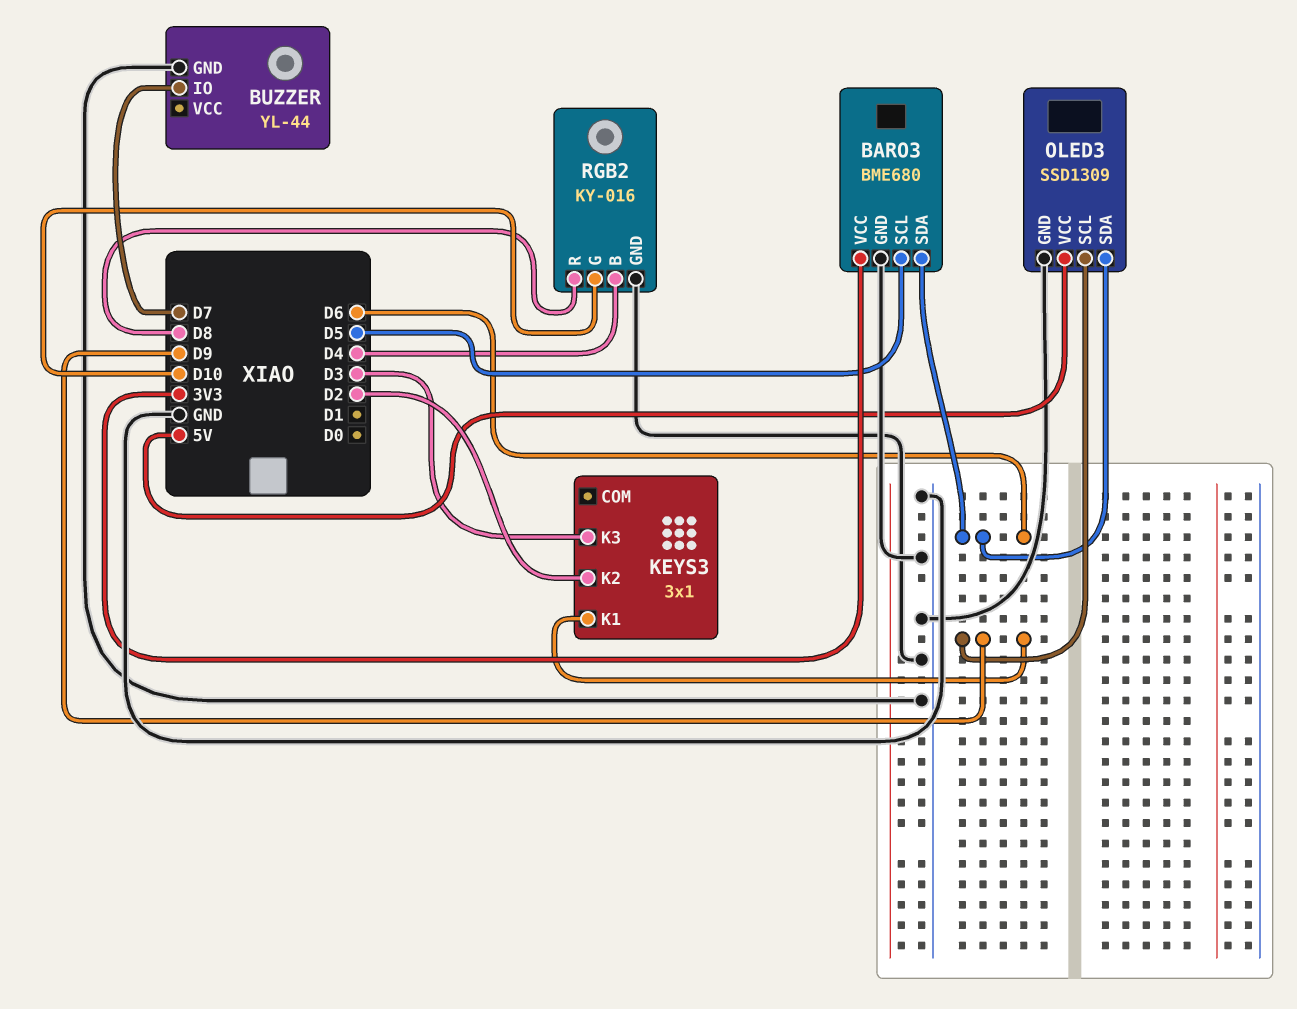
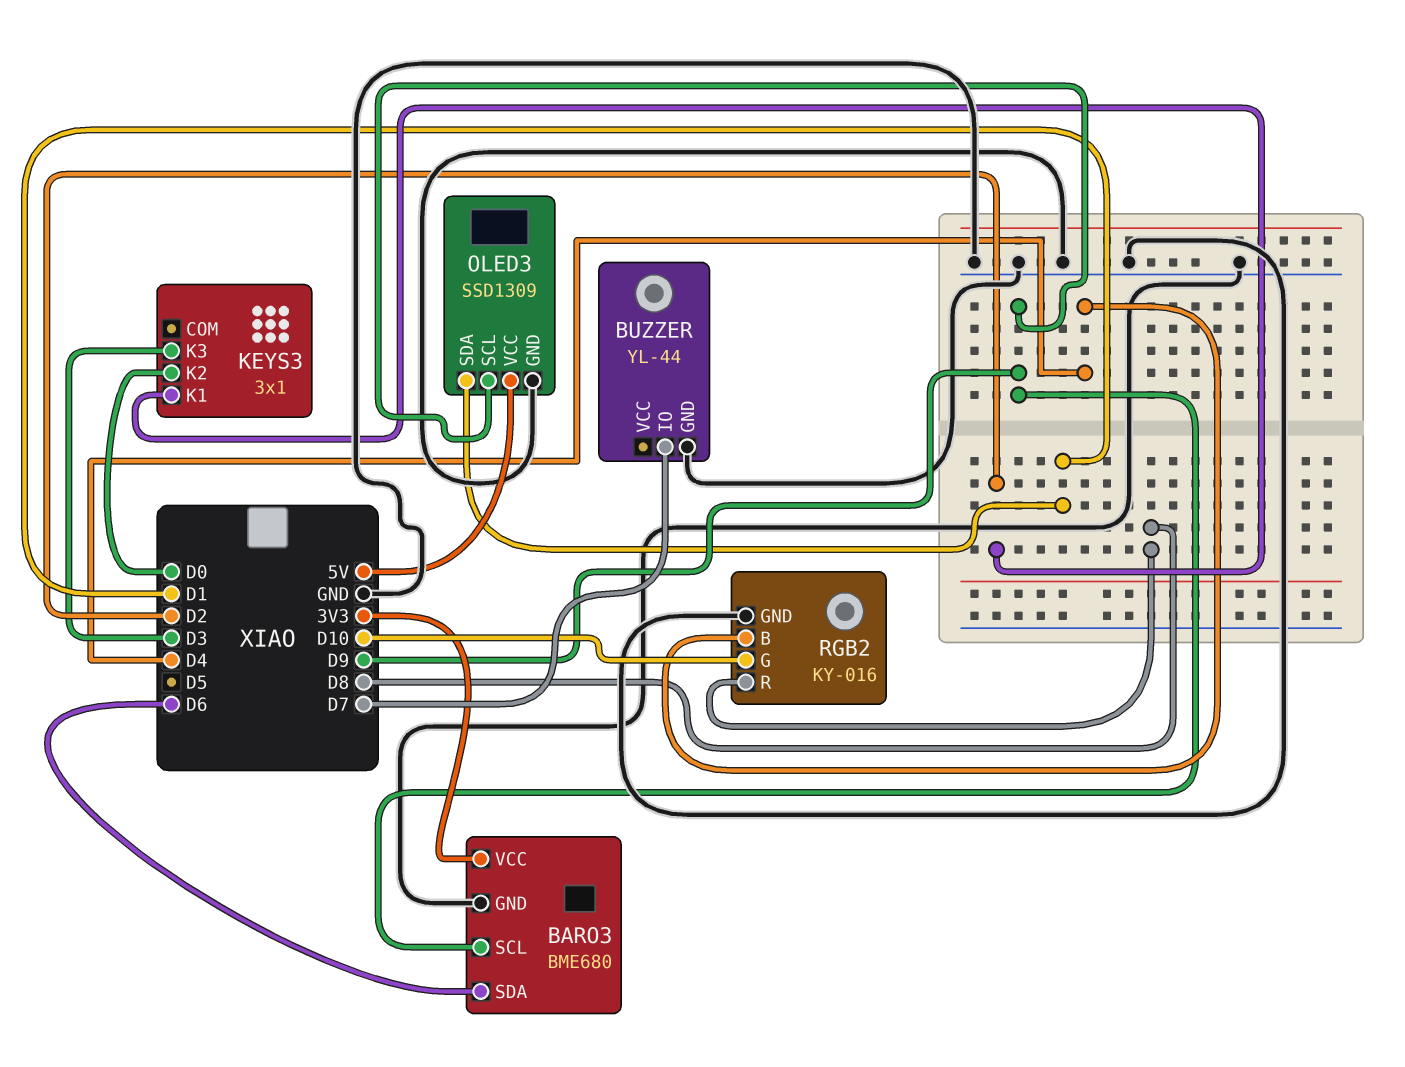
BARO3 pin SCL: D5 -> D9
KEYS3 pin K1: D9 -> D2
KEYS3 pin K2: D2 -> D0
OLED3 pin SDA: D6 -> D1

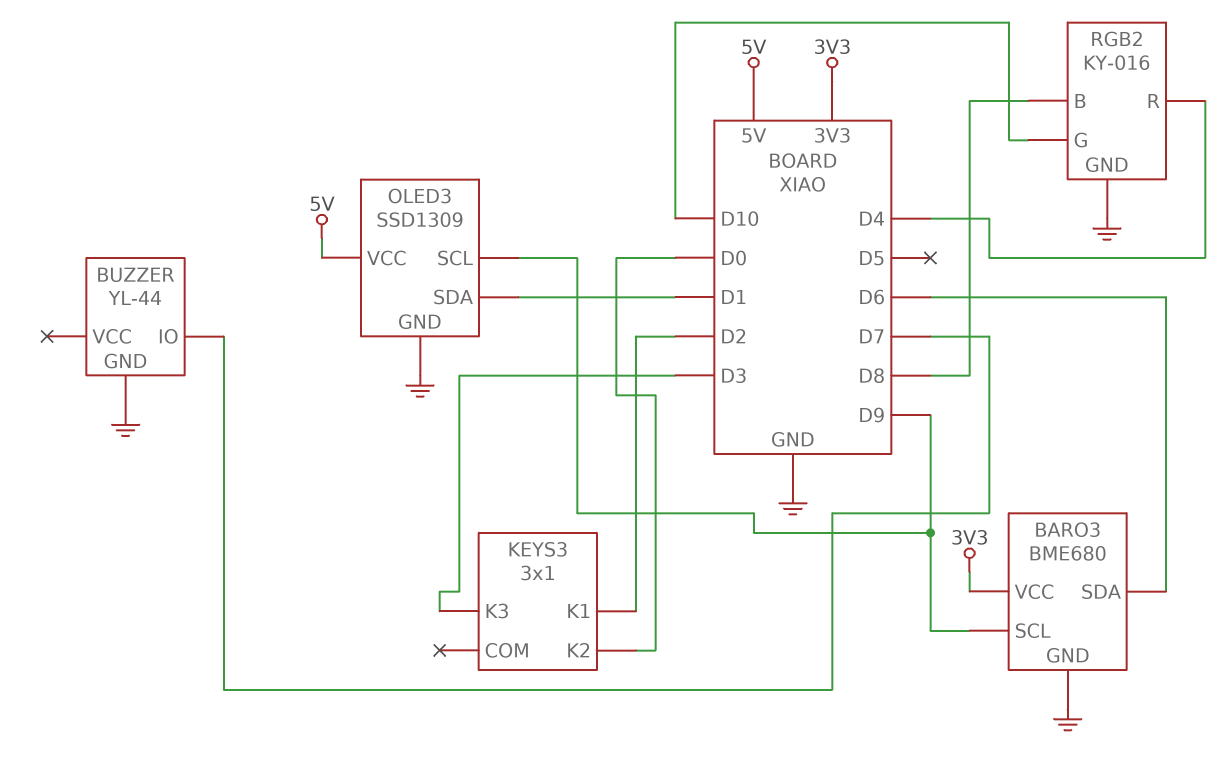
RGB2 pin B: D4 -> D8
RGB2 pin R: D8 -> D4

